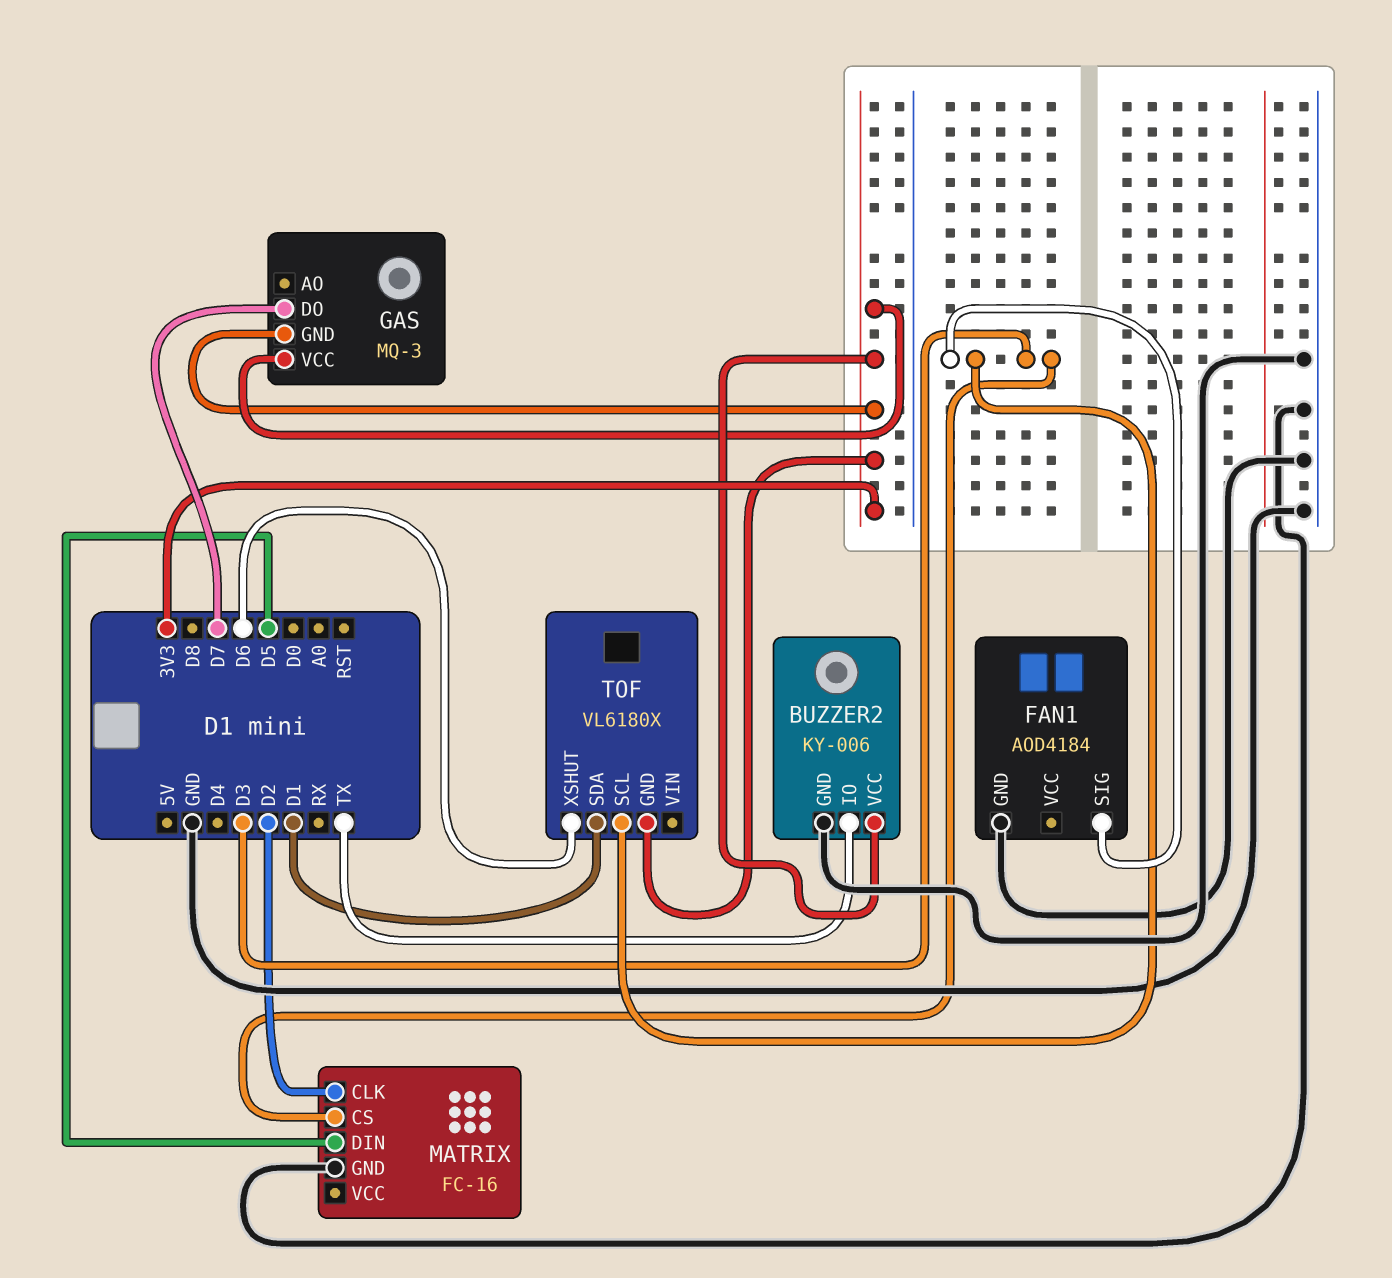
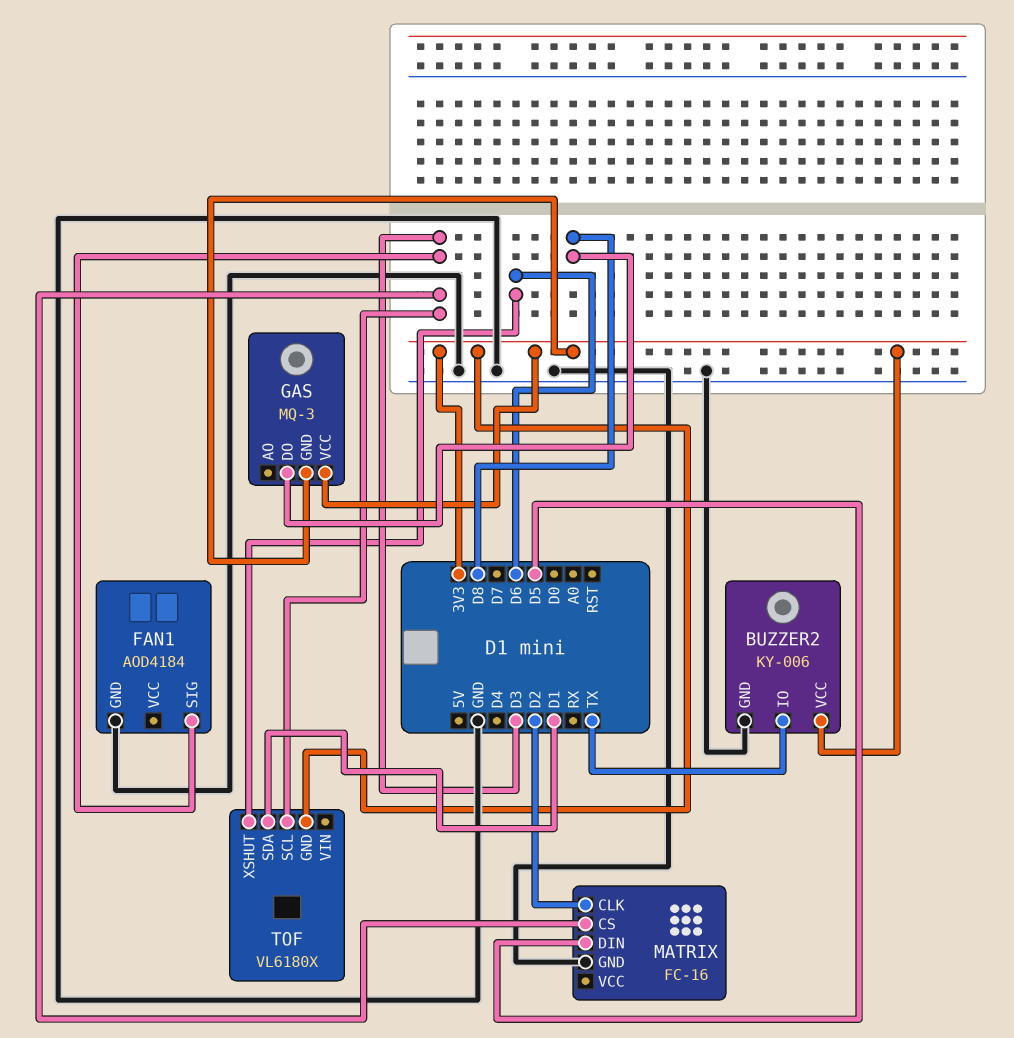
GAS pin DO: D7 -> D8

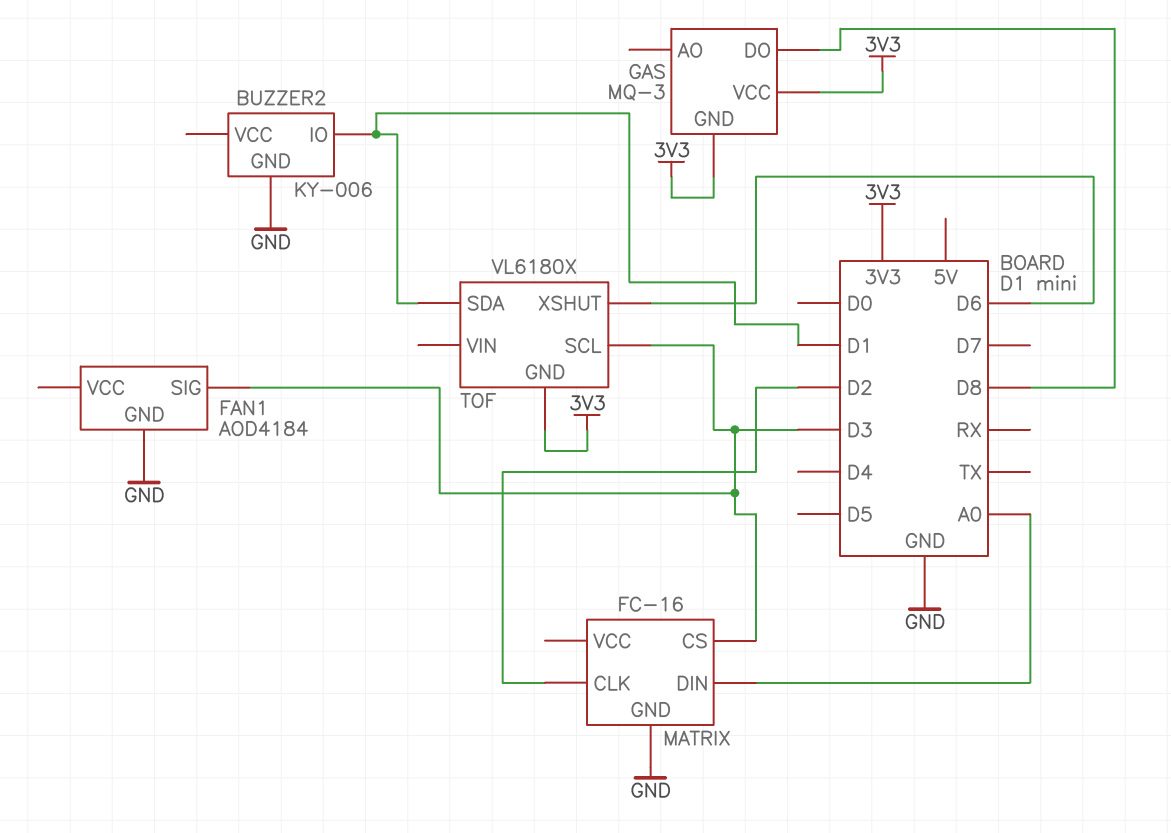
BUZZER2 pin IO: TX -> D1
BUZZER2 pin VCC: 3V3 -> none
MATRIX pin DIN: D5 -> A0

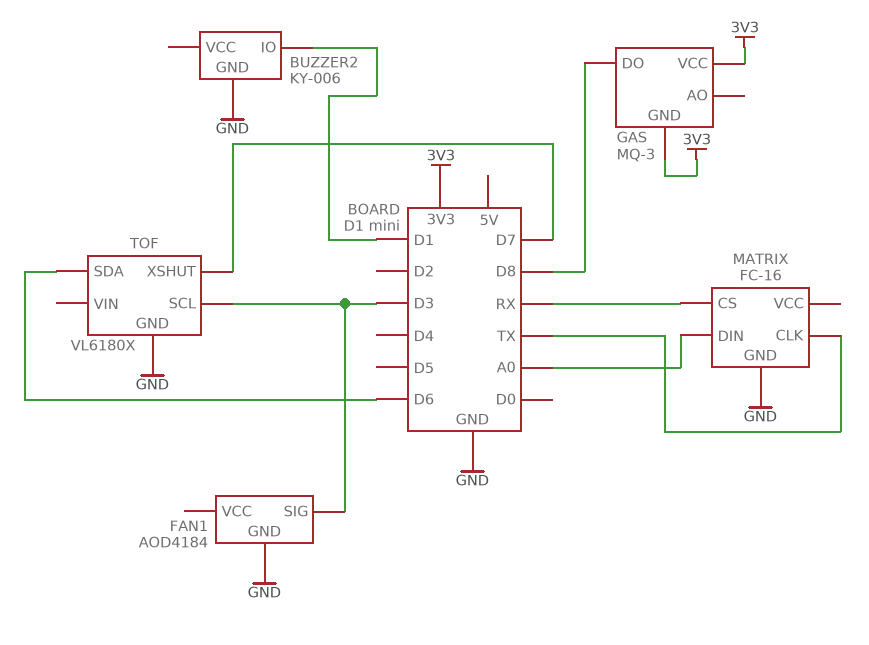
MATRIX pin CLK: D2 -> TX
MATRIX pin CS: D3 -> RX
TOF pin GND: 3V3 -> GND
TOF pin SDA: D1 -> D6
TOF pin XSHUT: D6 -> D7

